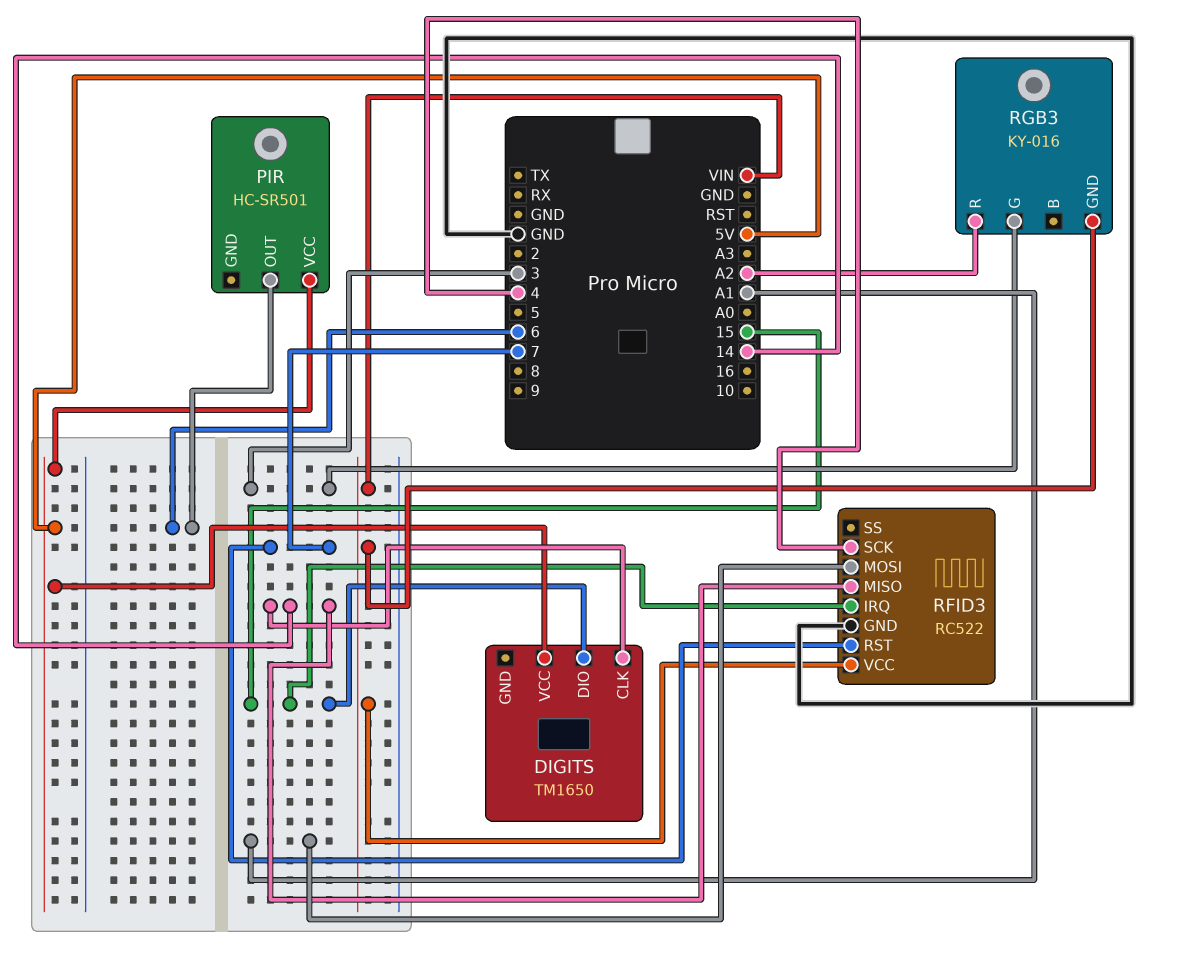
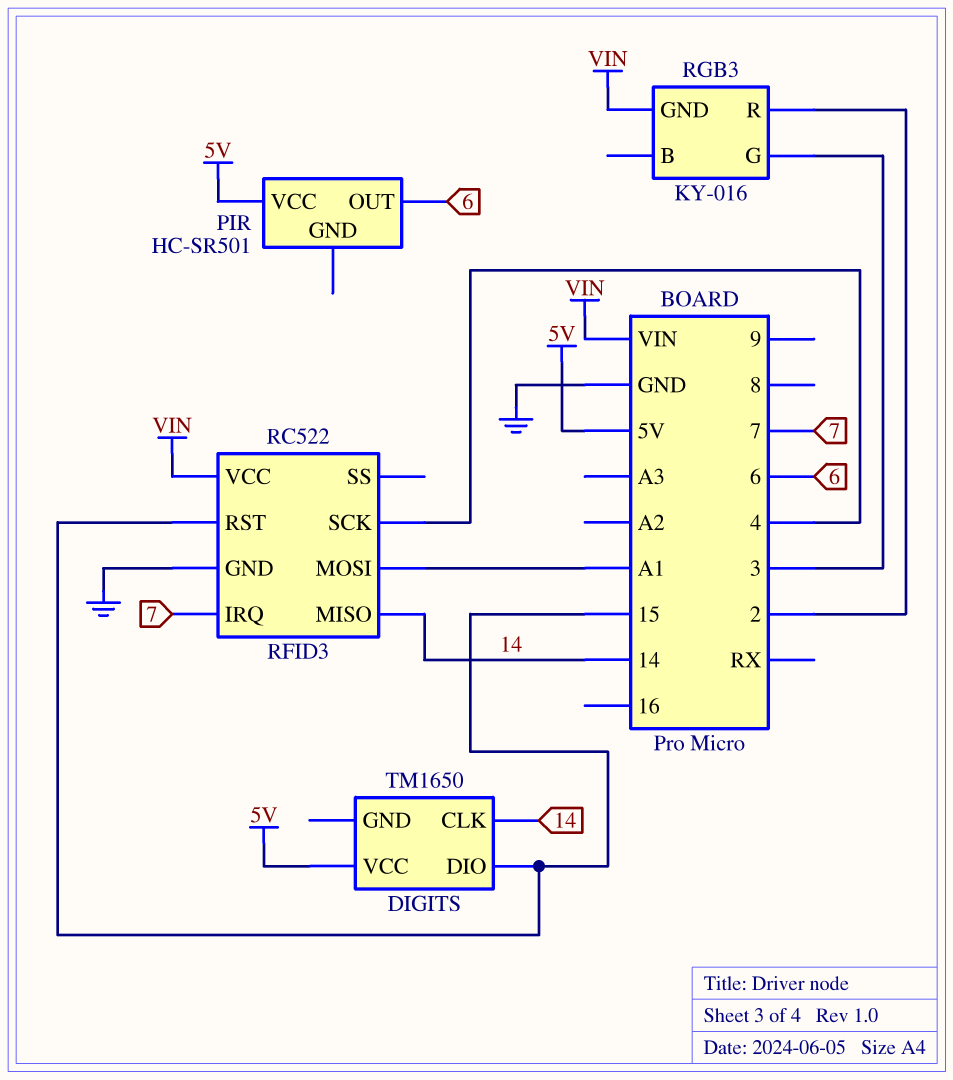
RFID3 pin IRQ: 15 -> 7
RFID3 pin RST: 7 -> 15
RGB3 pin R: A2 -> 2

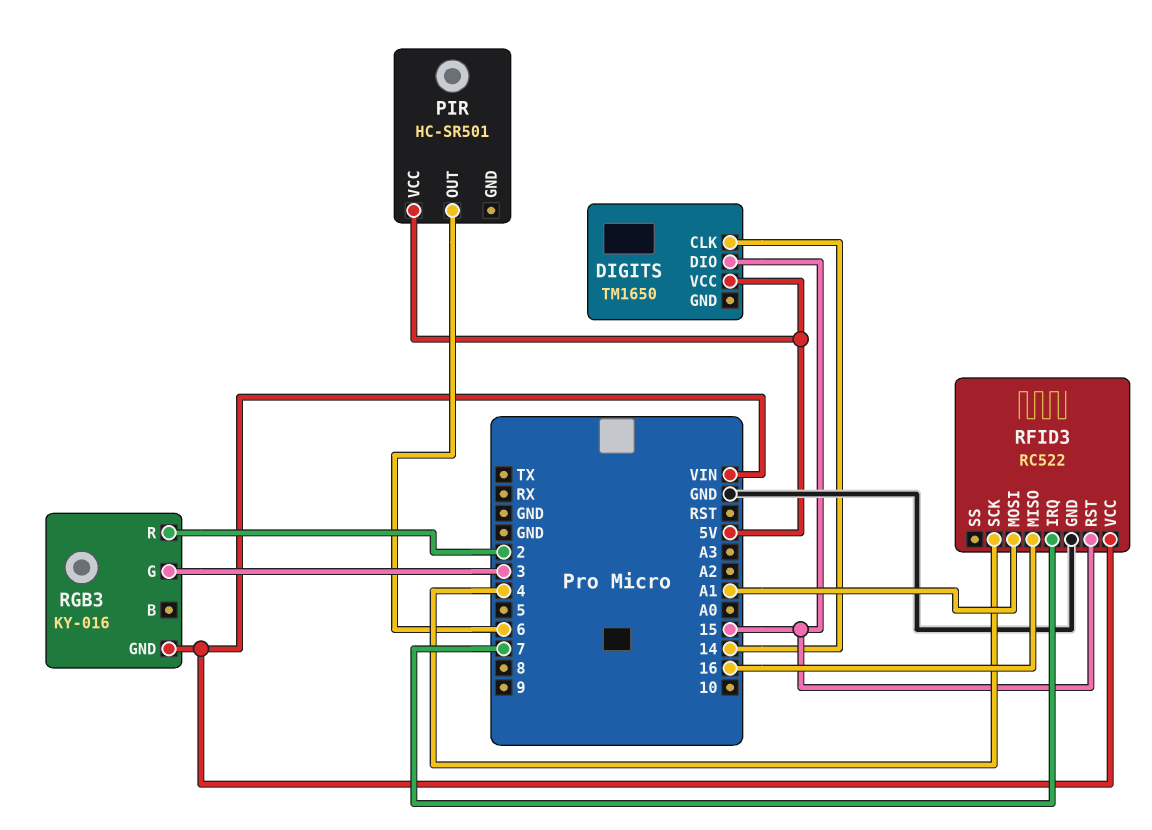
RFID3 pin MISO: 14 -> 16

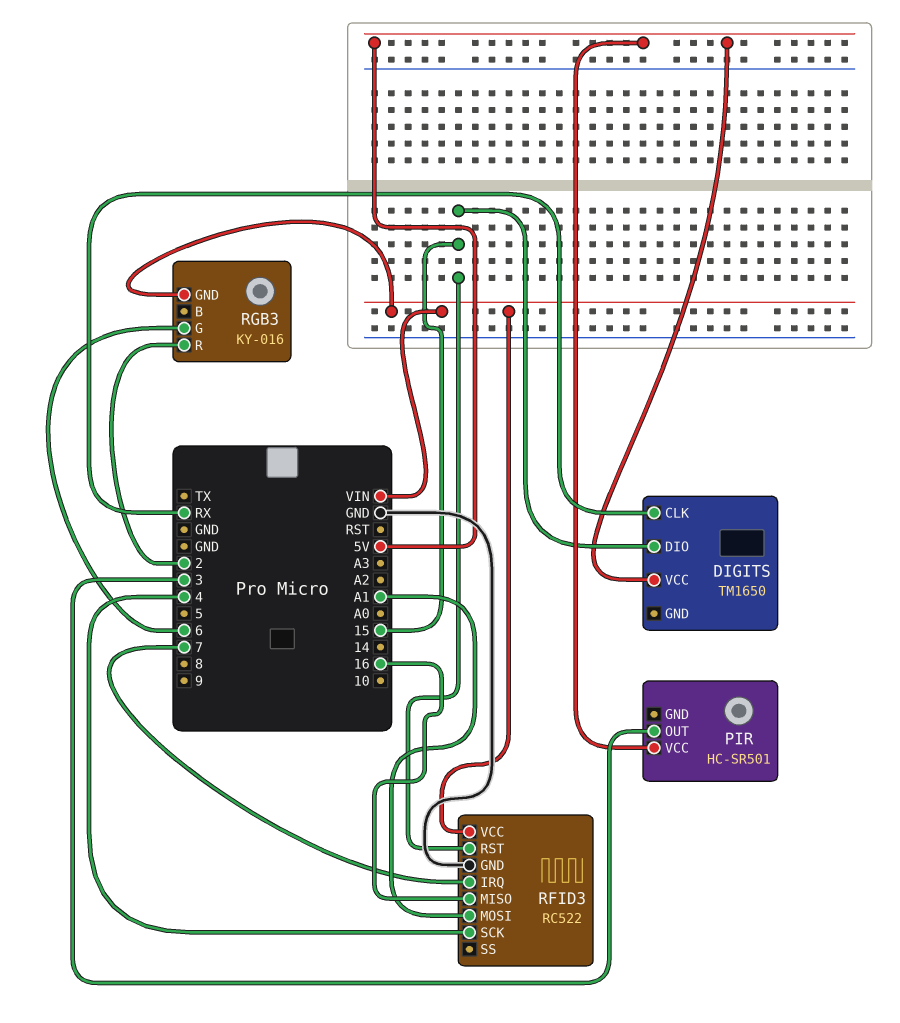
DIGITS pin CLK: 14 -> RX
PIR pin OUT: 6 -> 3
RGB3 pin G: 3 -> 6

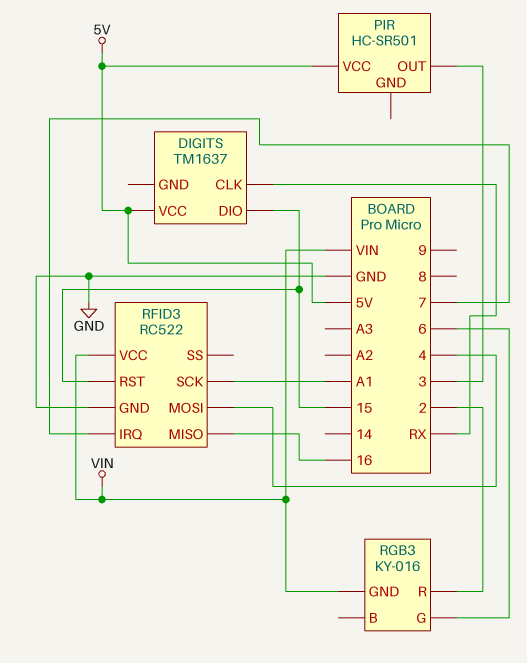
DIGITS: TM1650 -> TM1637
RFID3 pin MOSI: A1 -> 4
RFID3 pin SCK: 4 -> A1

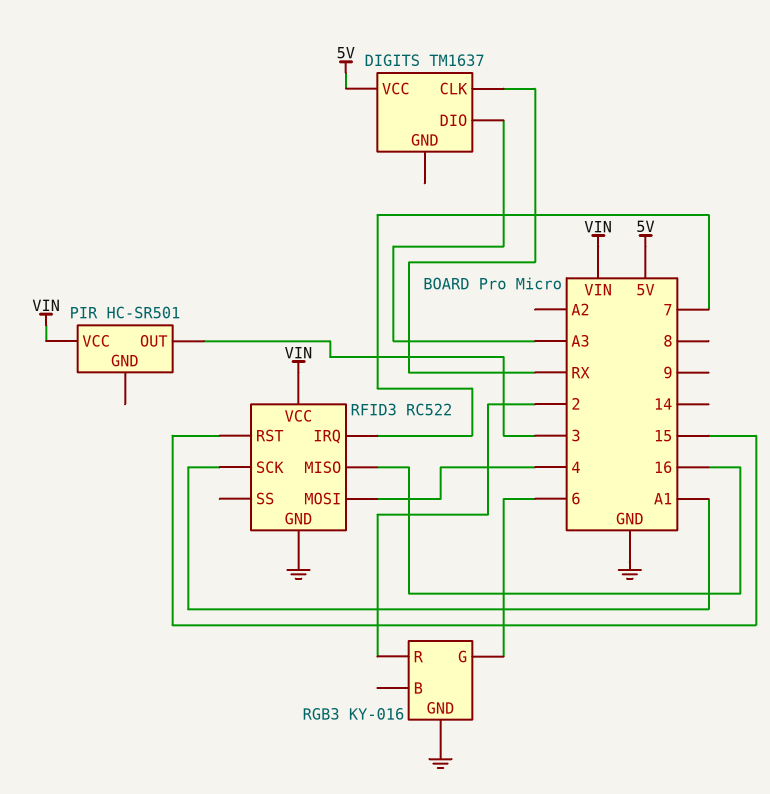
DIGITS pin DIO: 15 -> A3
PIR pin VCC: 5V -> VIN
RGB3 pin GND: VIN -> GND

